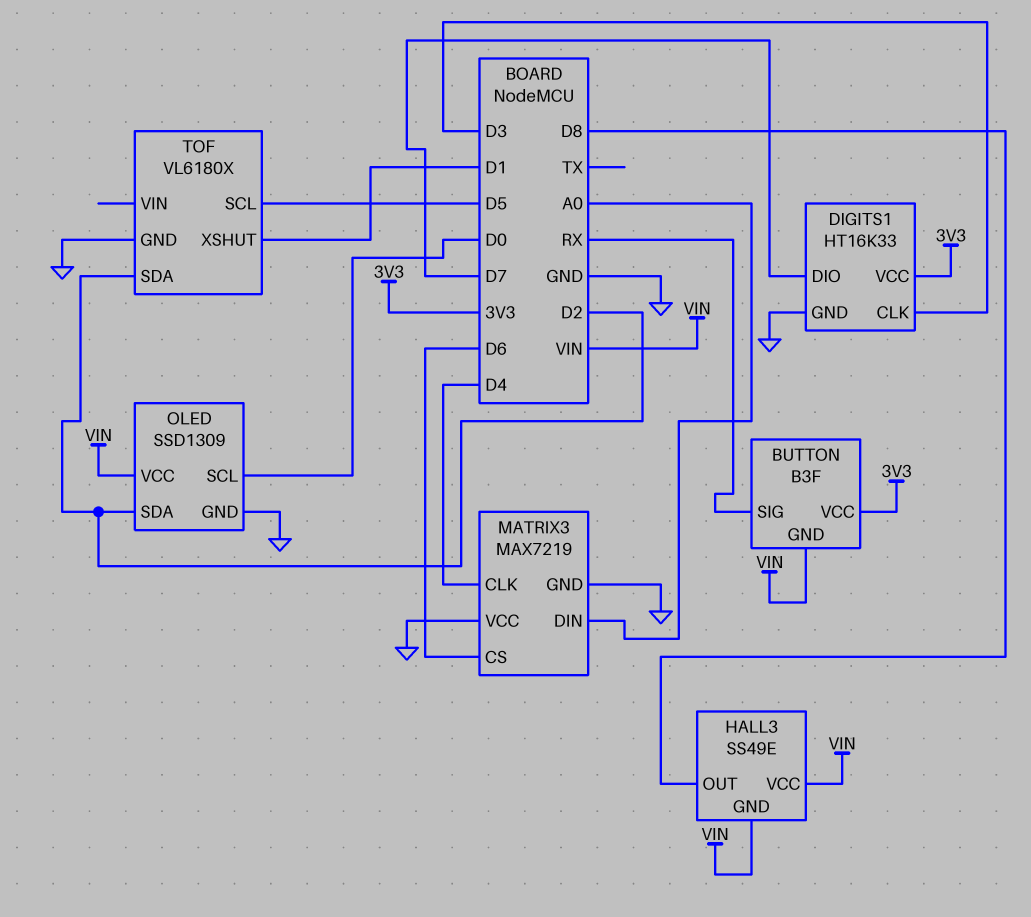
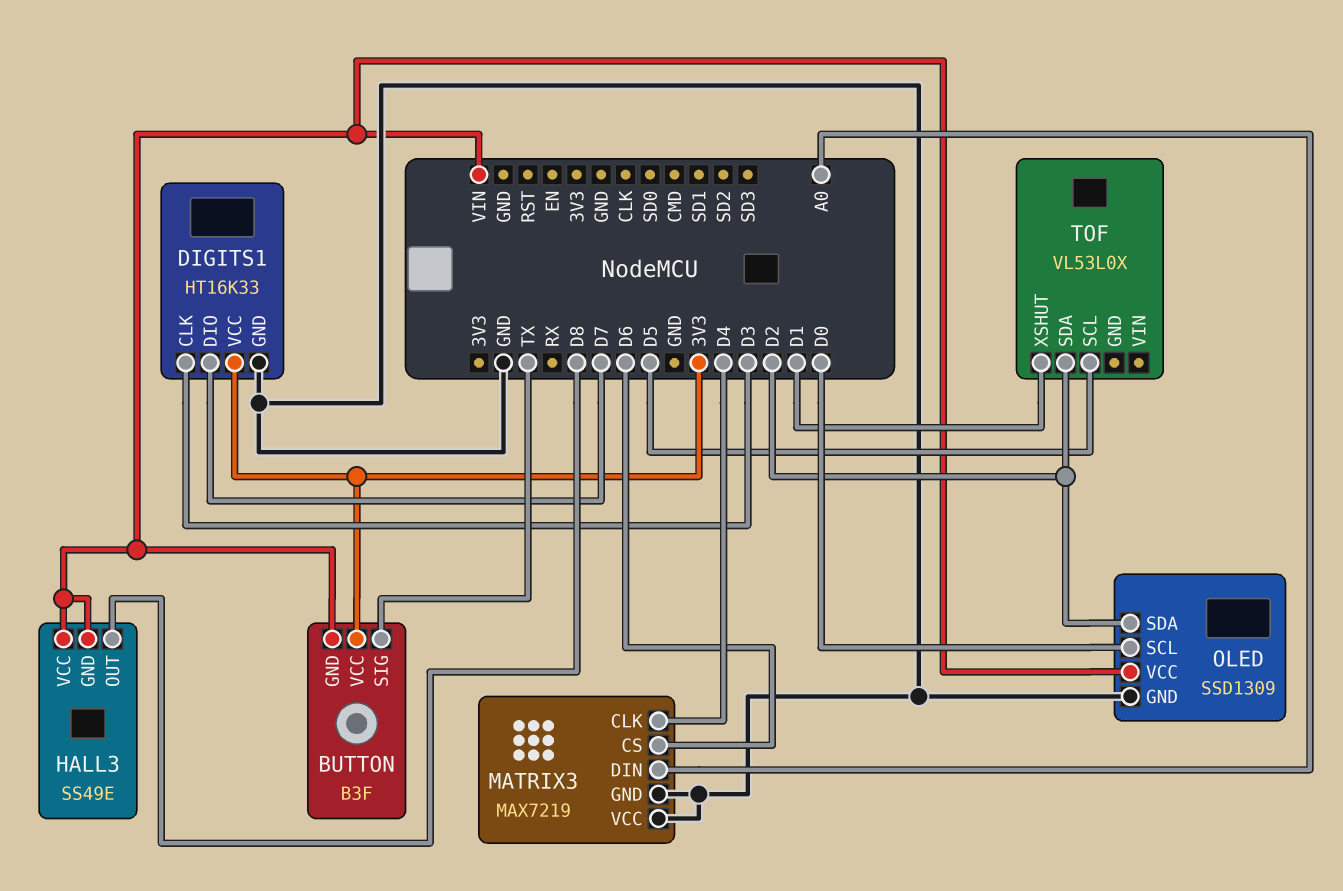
BUTTON pin SIG: RX -> TX
TOF: VL6180X -> VL53L0X
TOF pin GND: GND -> none

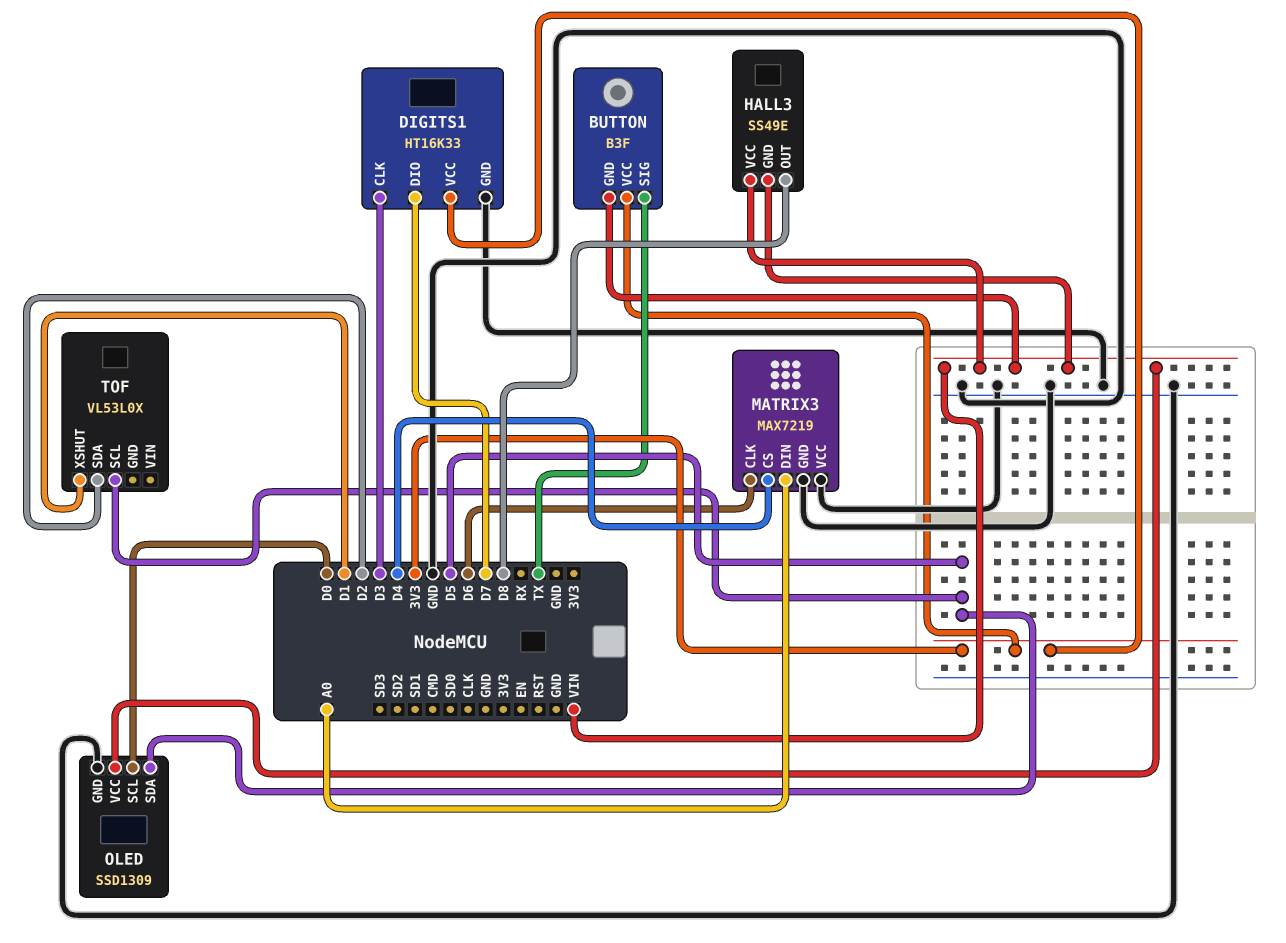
MATRIX3 pin CLK: D4 -> D6
MATRIX3 pin CS: D6 -> D4
OLED pin SDA: D2 -> D5

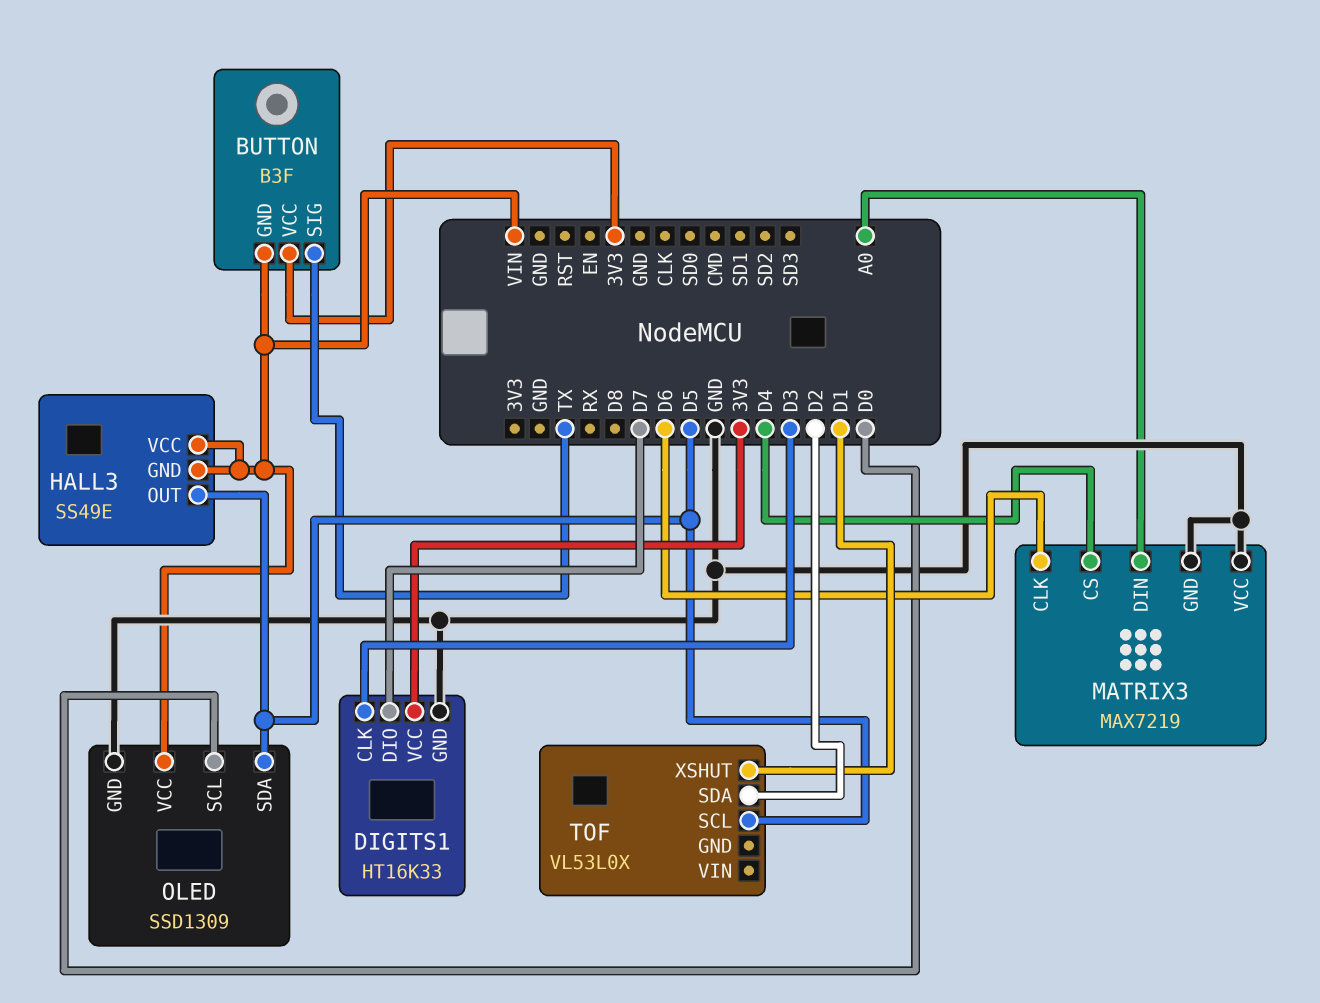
HALL3 pin OUT: D8 -> D5

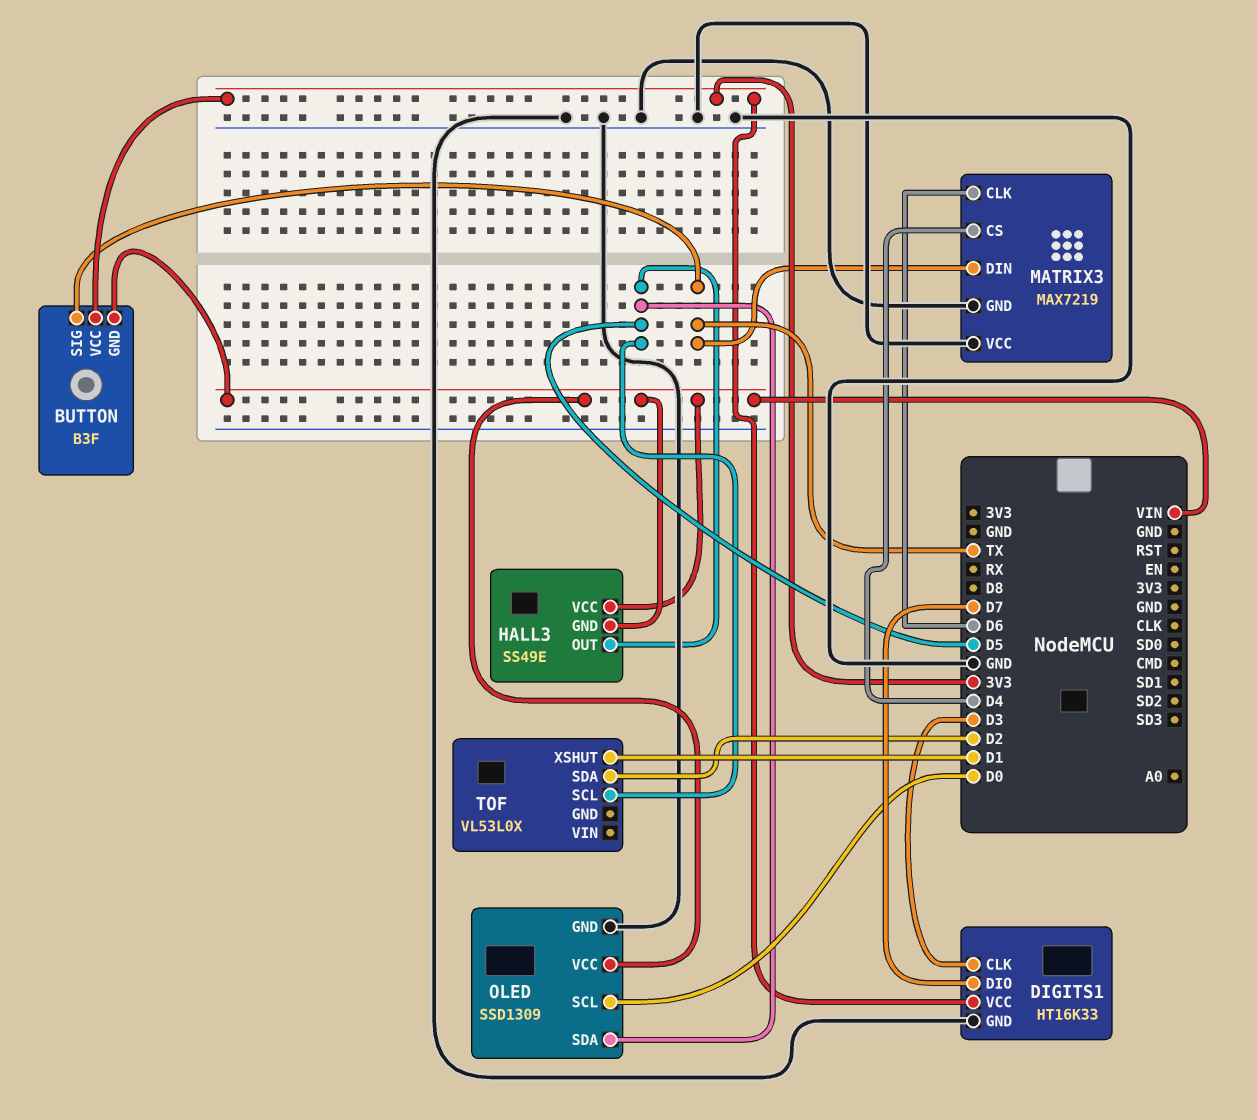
MATRIX3 pin DIN: A0 -> TX

